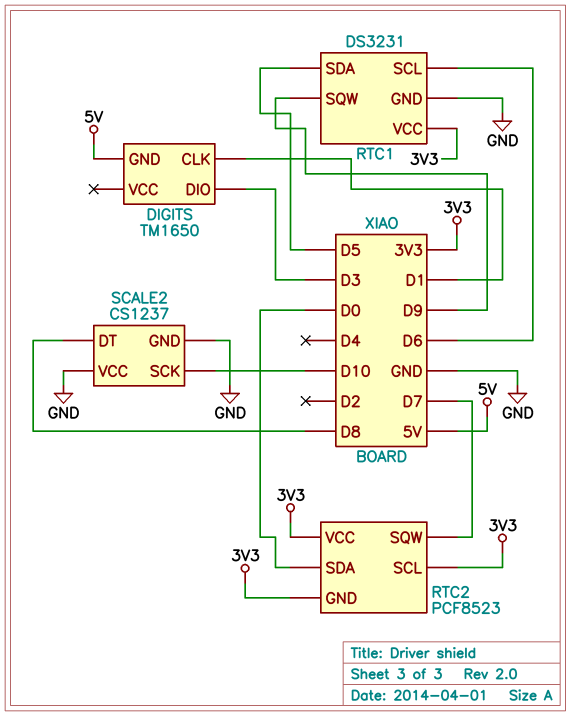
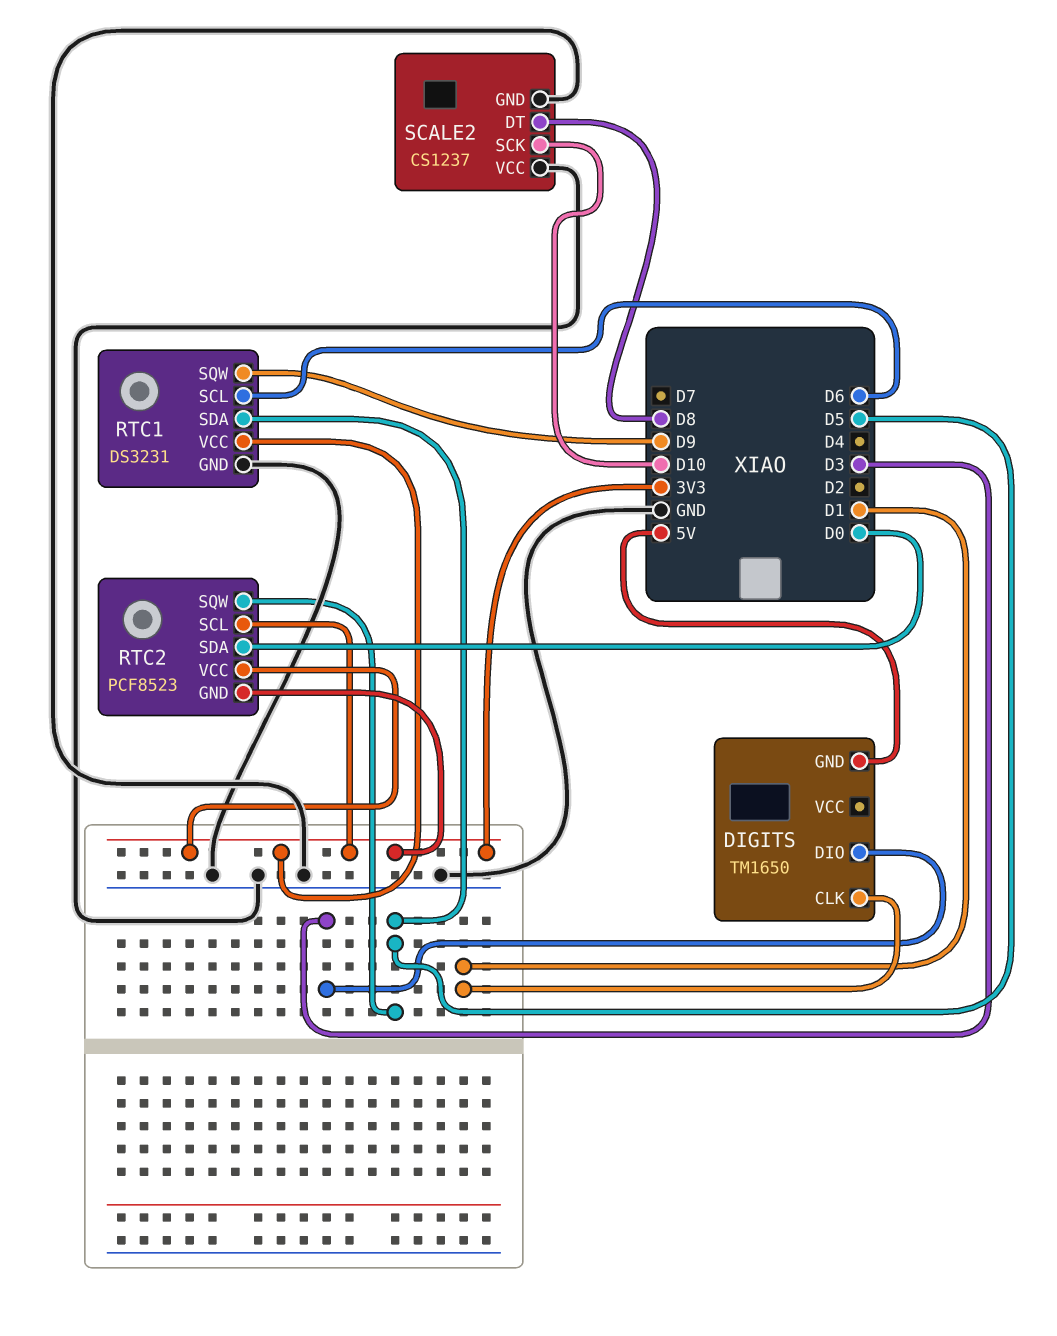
RTC2 pin SQW: D7 -> D5

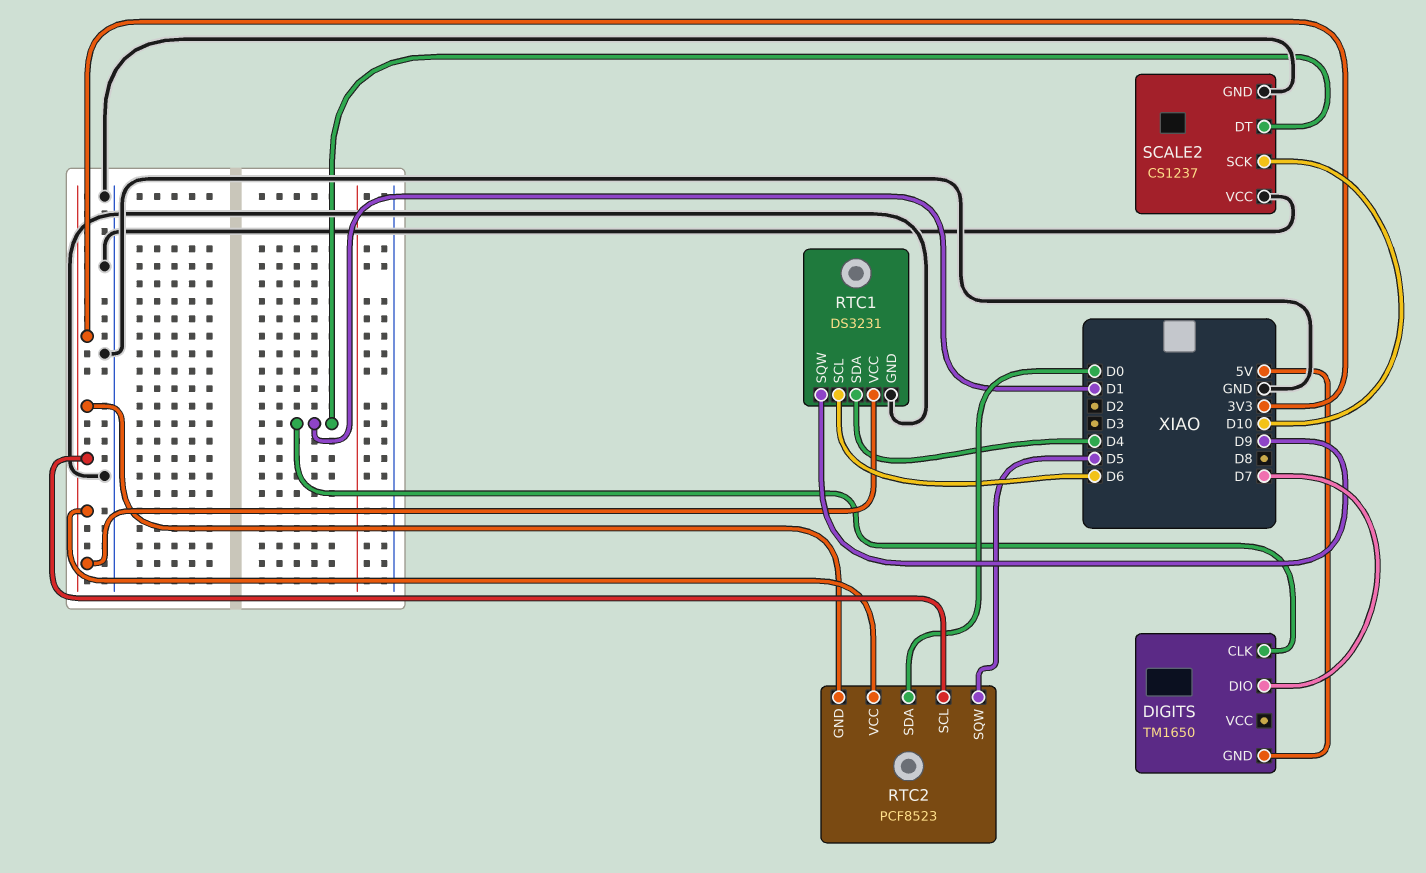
DIGITS pin DIO: D3 -> D7
RTC1 pin SDA: D5 -> D4
SCALE2 pin DT: D8 -> D1

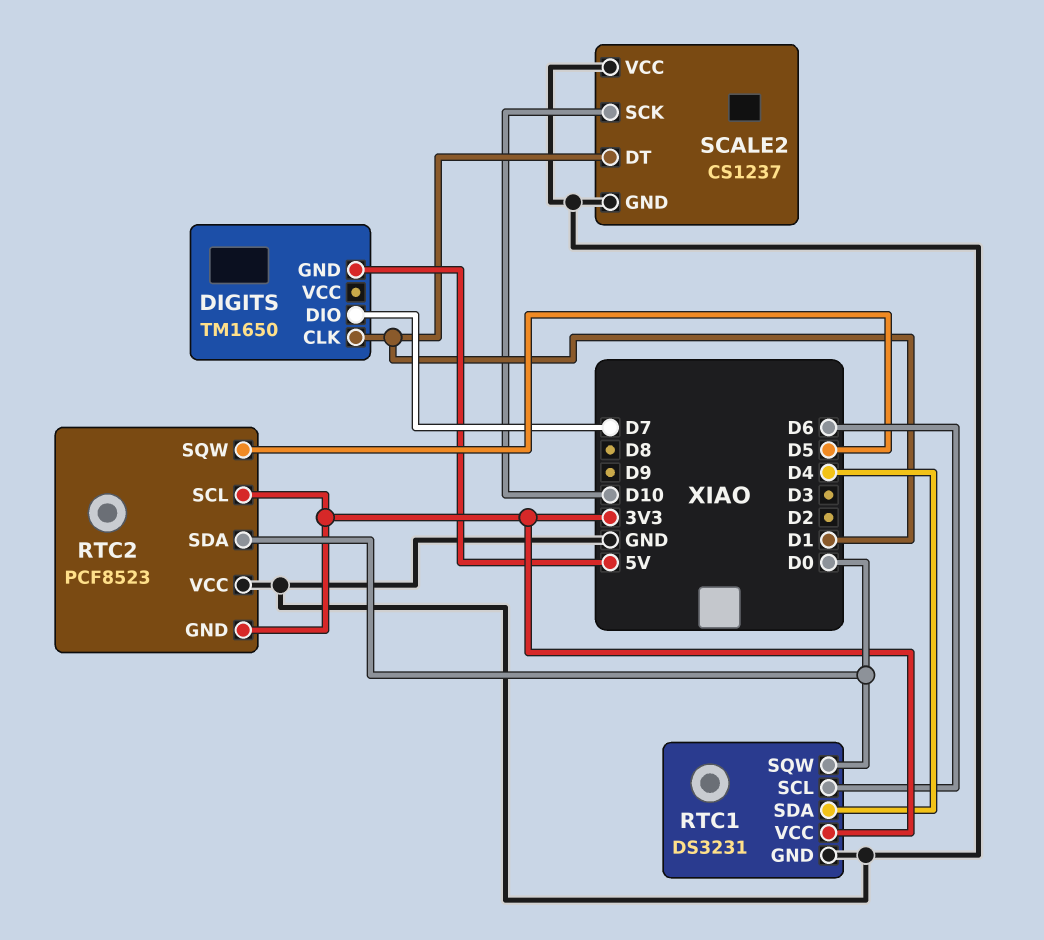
RTC1 pin SQW: D9 -> D0
RTC2 pin VCC: 3V3 -> GND

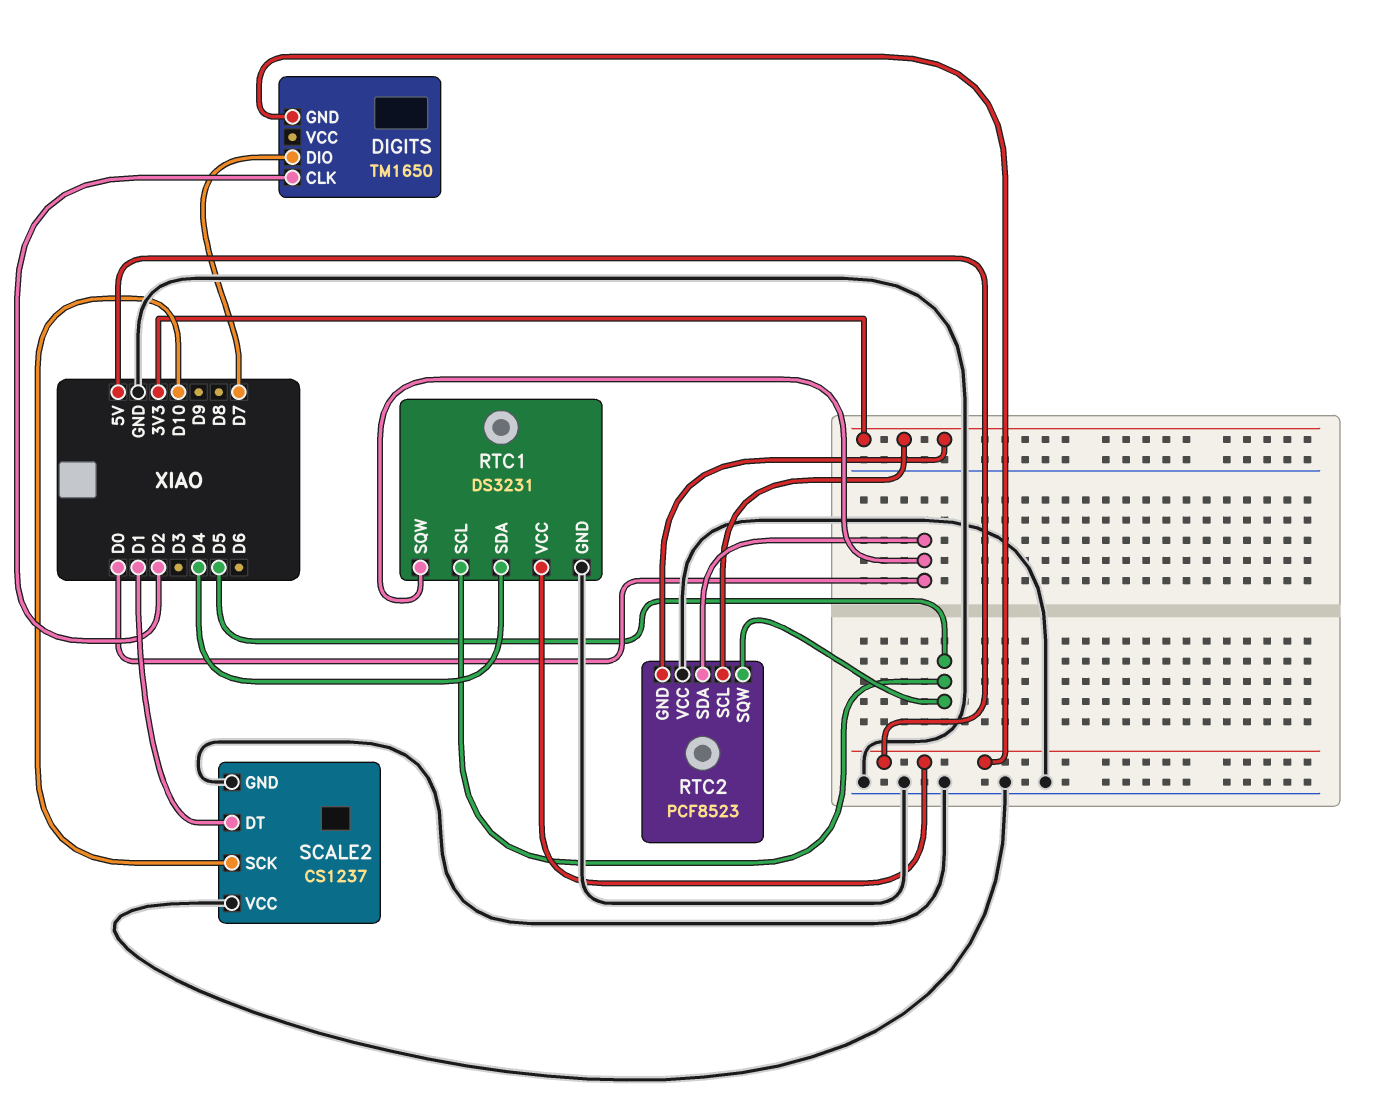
DIGITS pin CLK: D1 -> D2
RTC1 pin SCL: D6 -> D5
RTC1 pin VCC: 3V3 -> 5V

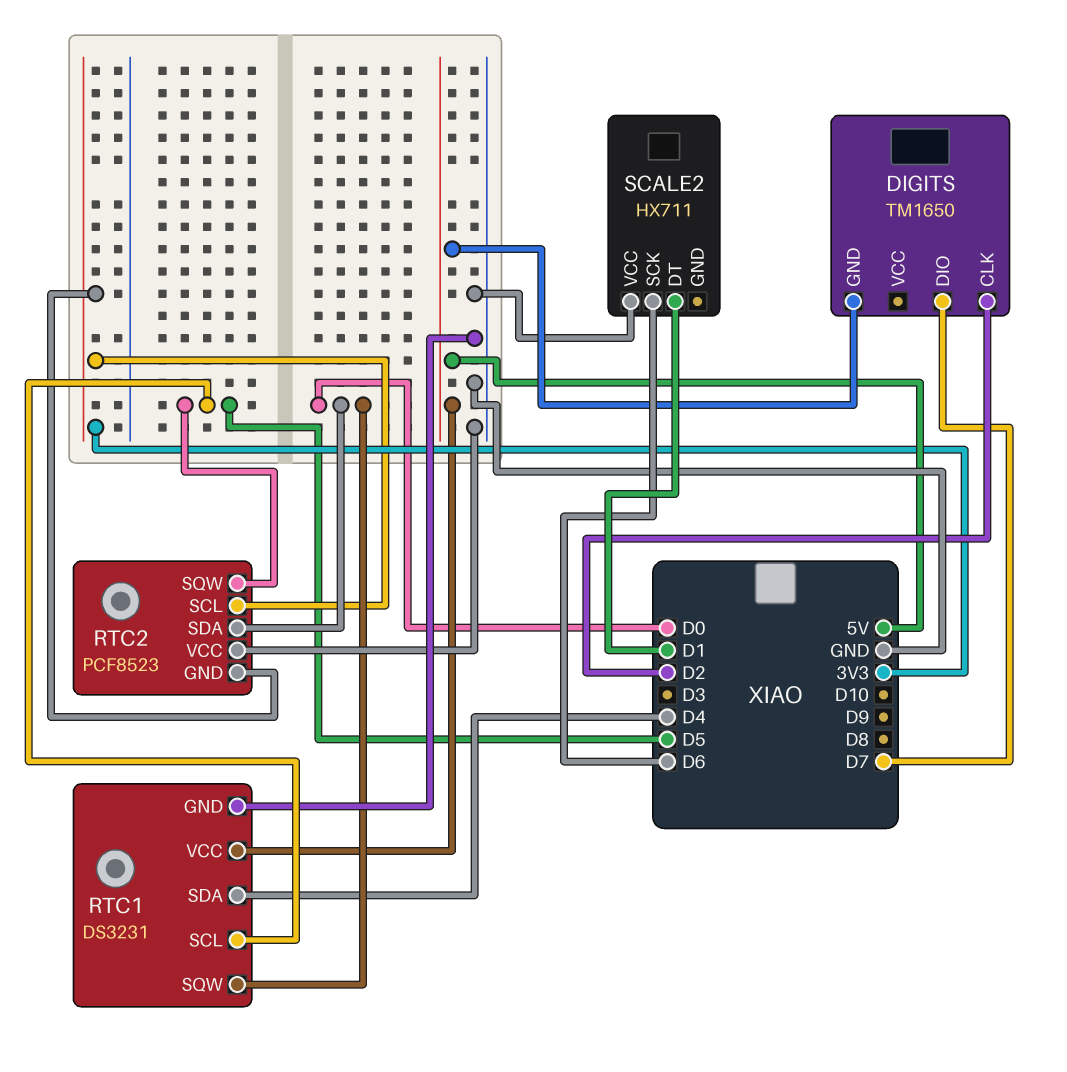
SCALE2: CS1237 -> HX711
SCALE2 pin GND: GND -> none
SCALE2 pin SCK: D10 -> D6

